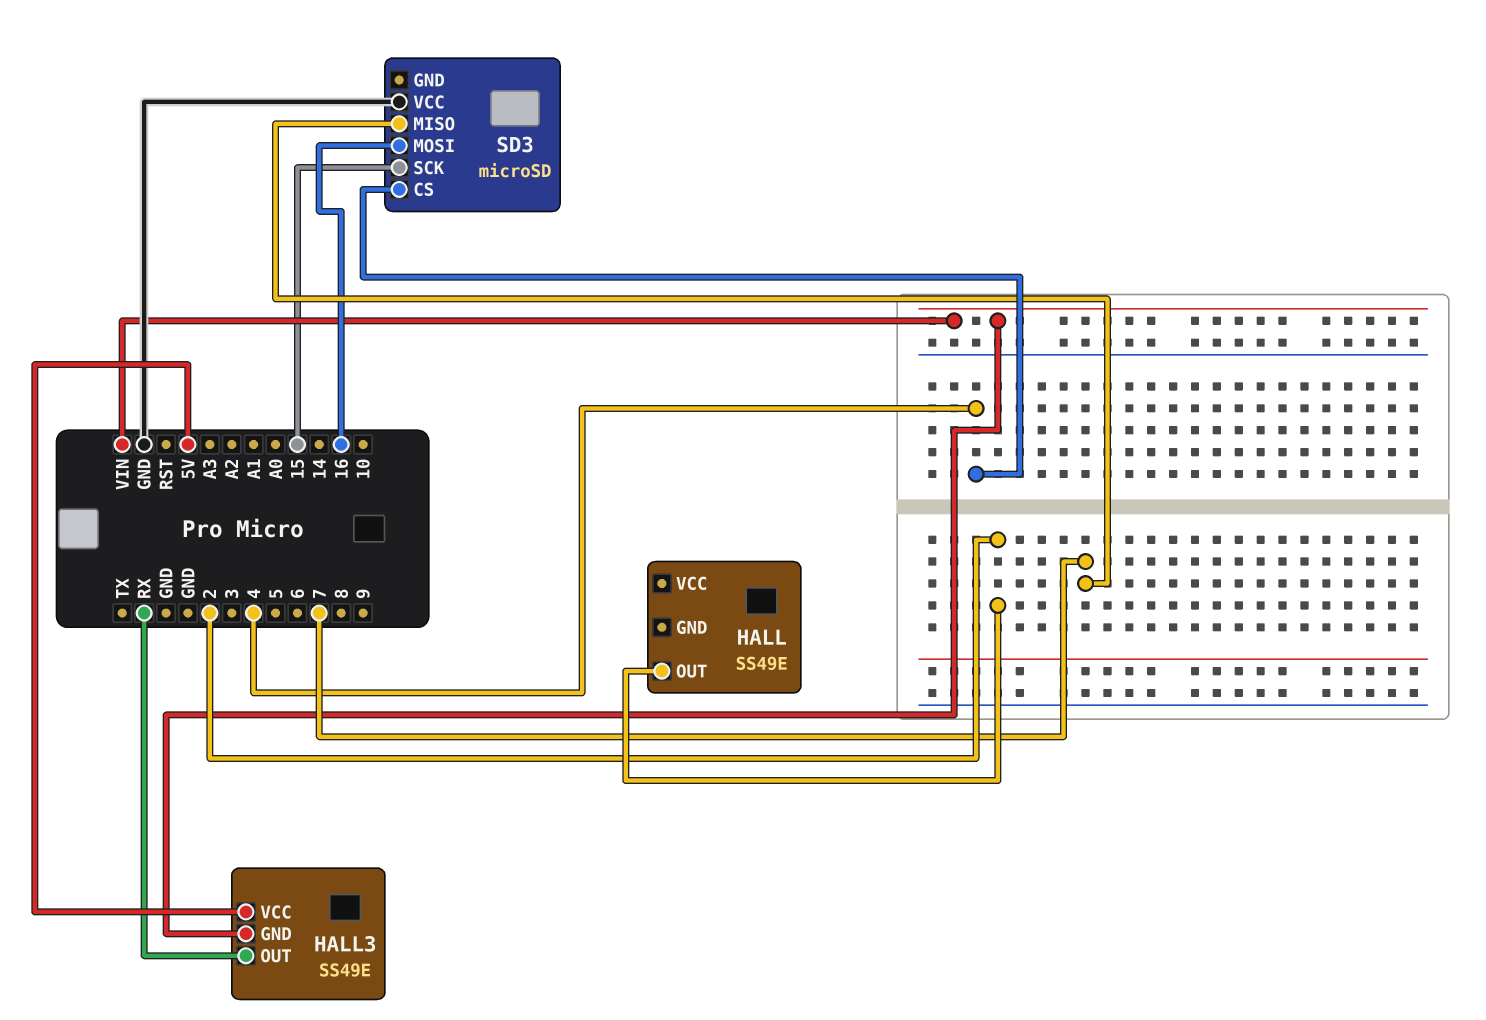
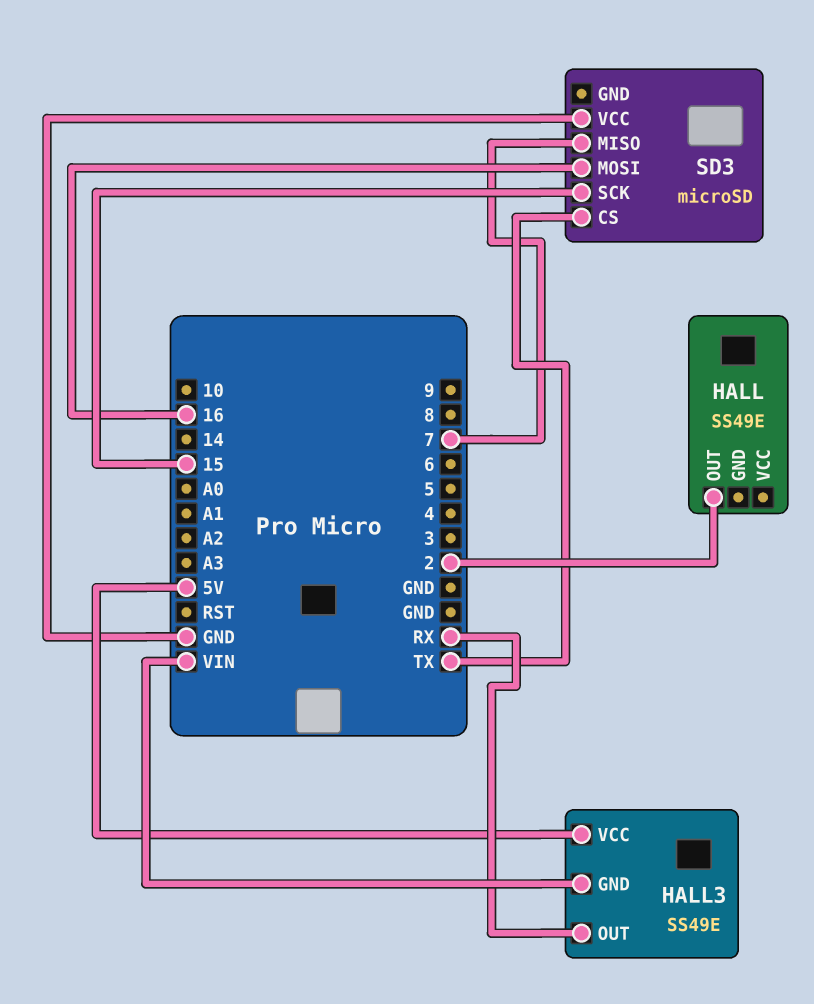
SD3 pin CS: 4 -> TX

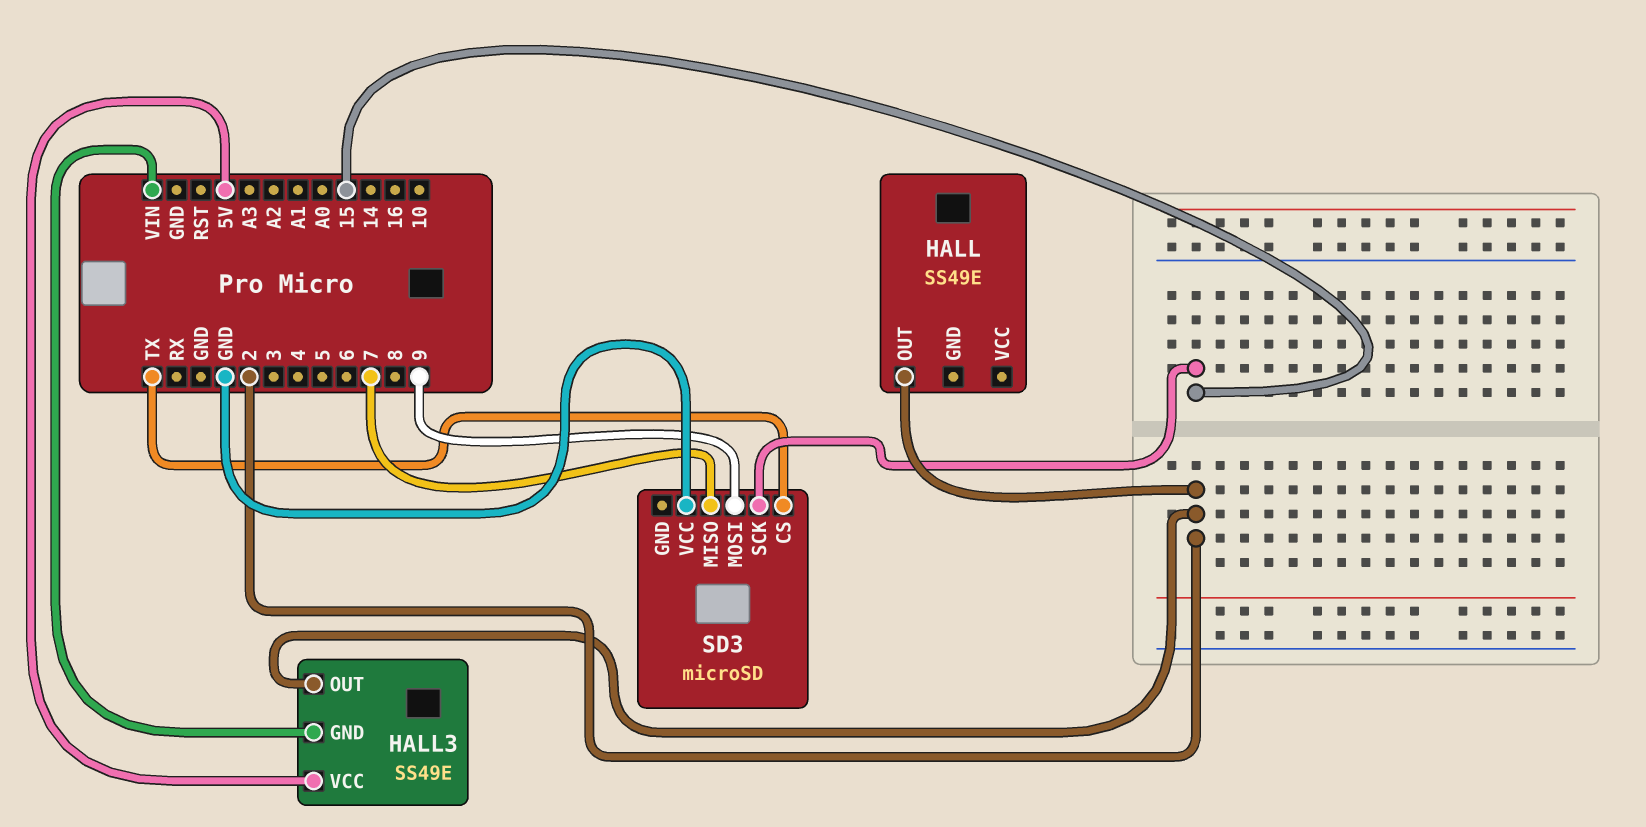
HALL3 pin OUT: RX -> 2
SD3 pin MOSI: 16 -> 9

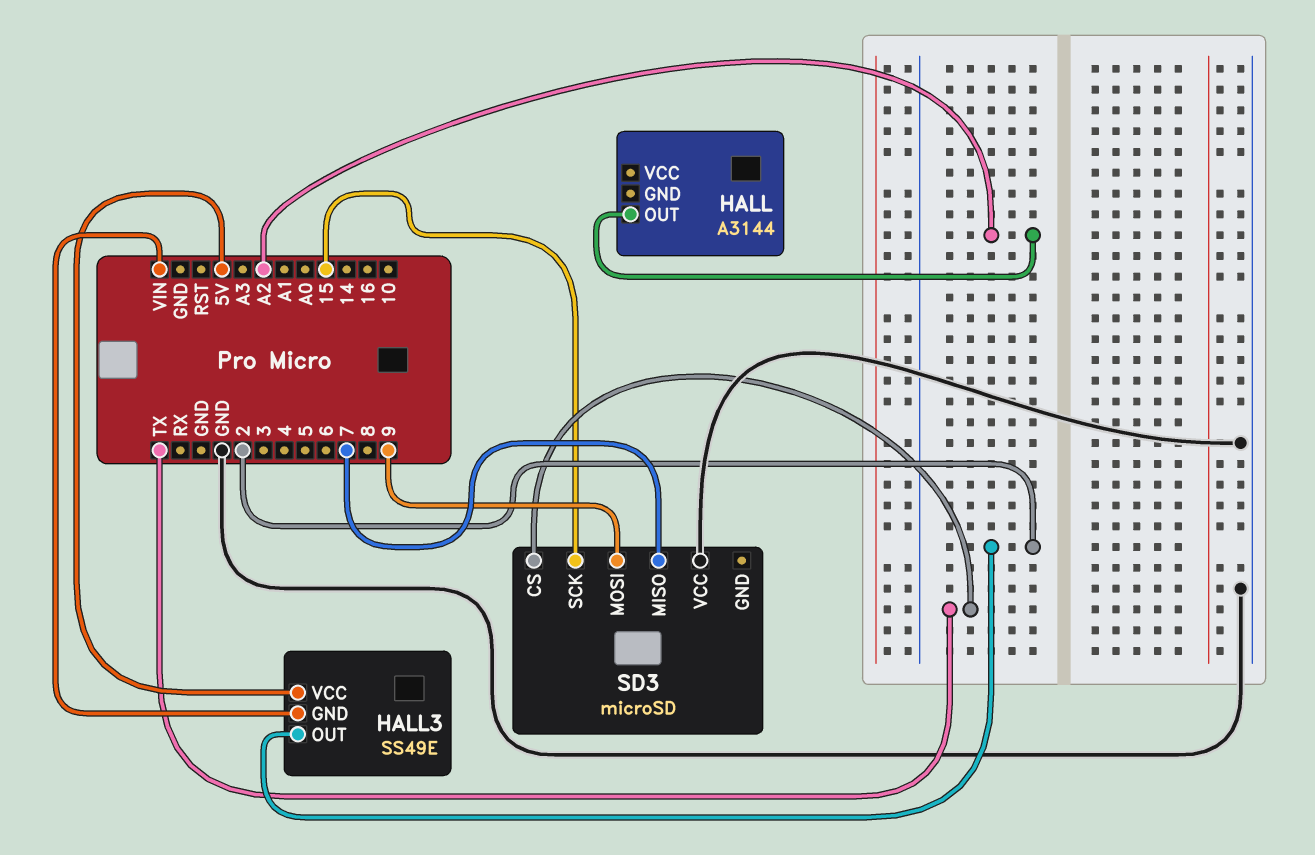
HALL: SS49E -> A3144
HALL pin OUT: 2 -> A2

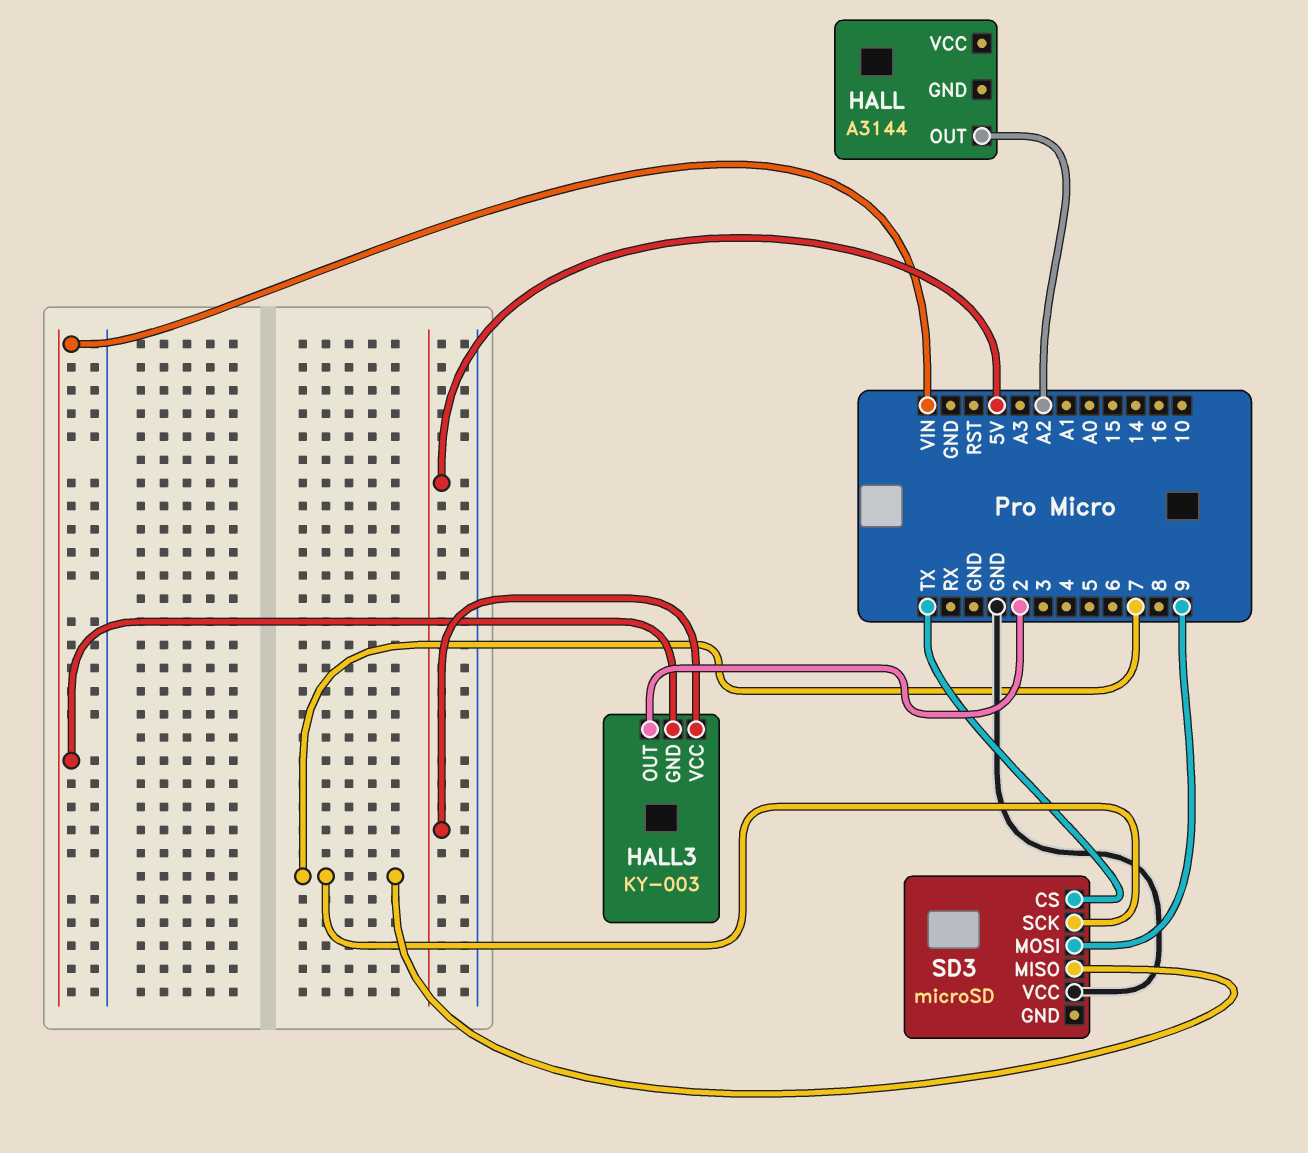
HALL3: SS49E -> KY-003
SD3 pin SCK: 15 -> 7

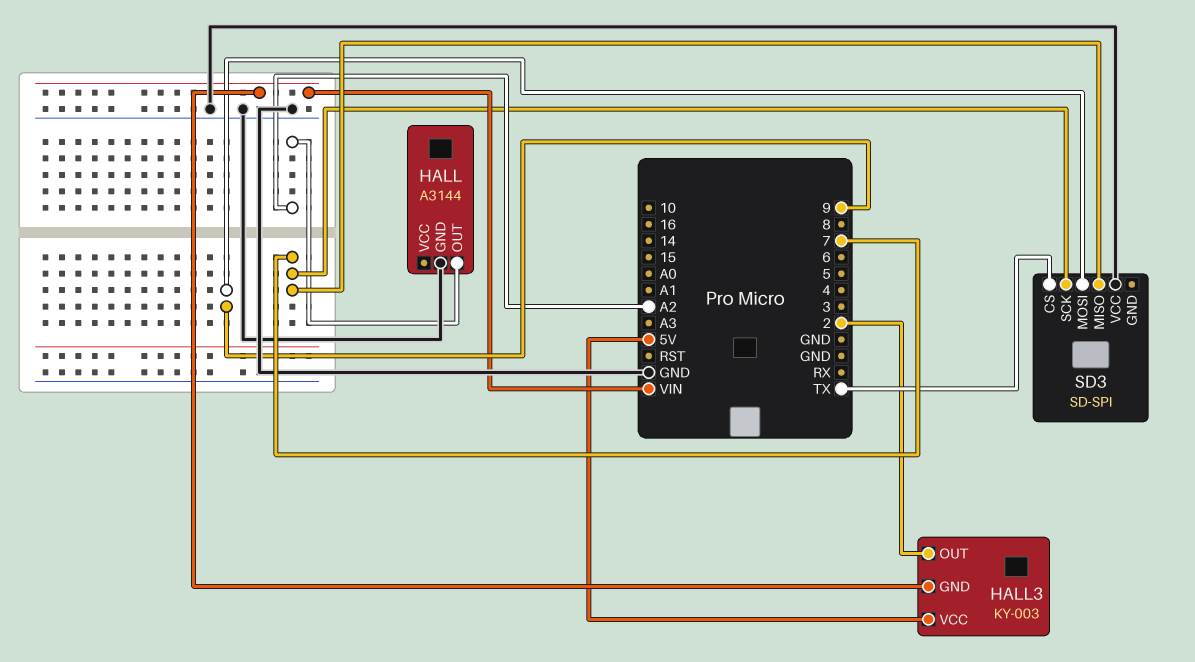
HALL pin GND: none -> GND
SD3: microSD -> SD-SPI

